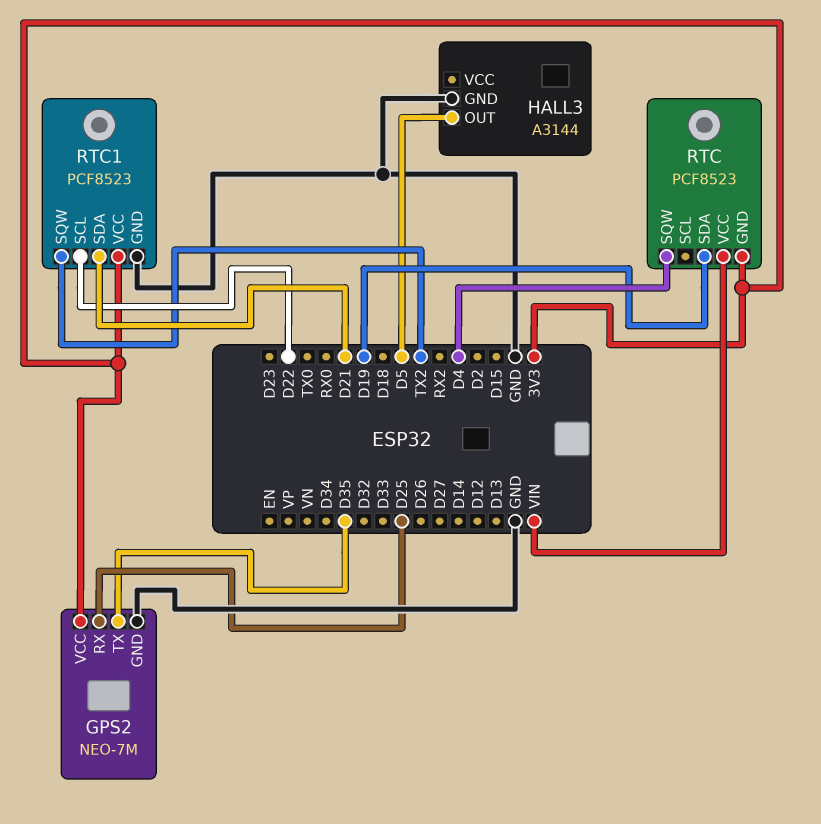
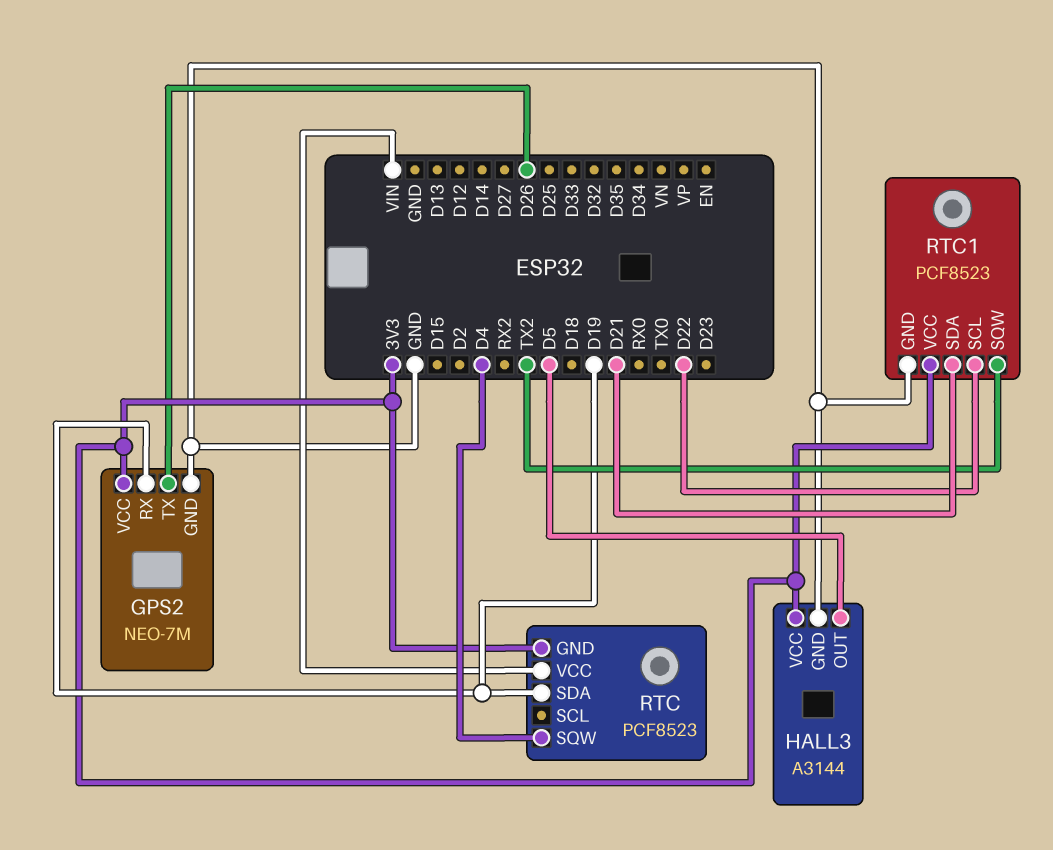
GPS2 pin RX: D25 -> D19
GPS2 pin TX: D35 -> D26
HALL3 pin VCC: none -> 3V3

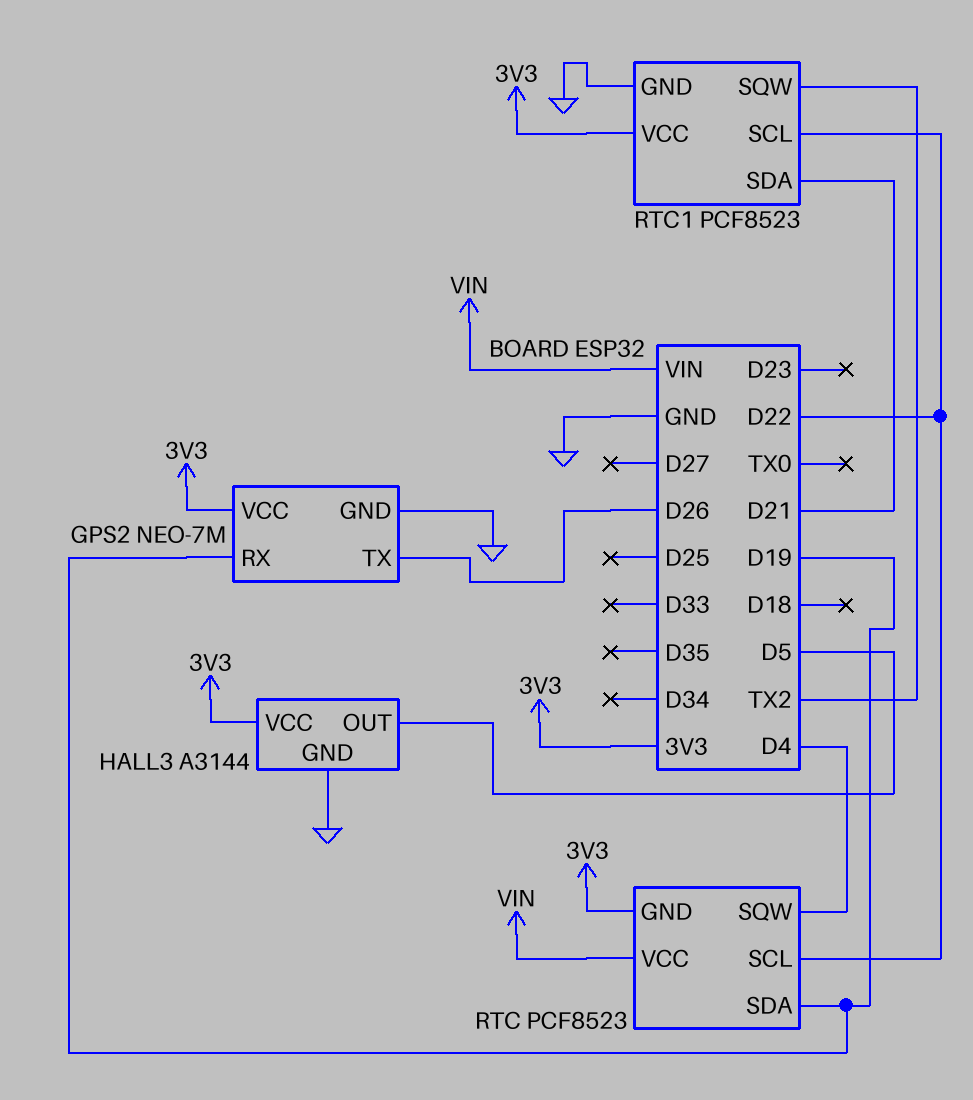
RTC pin SCL: none -> D22

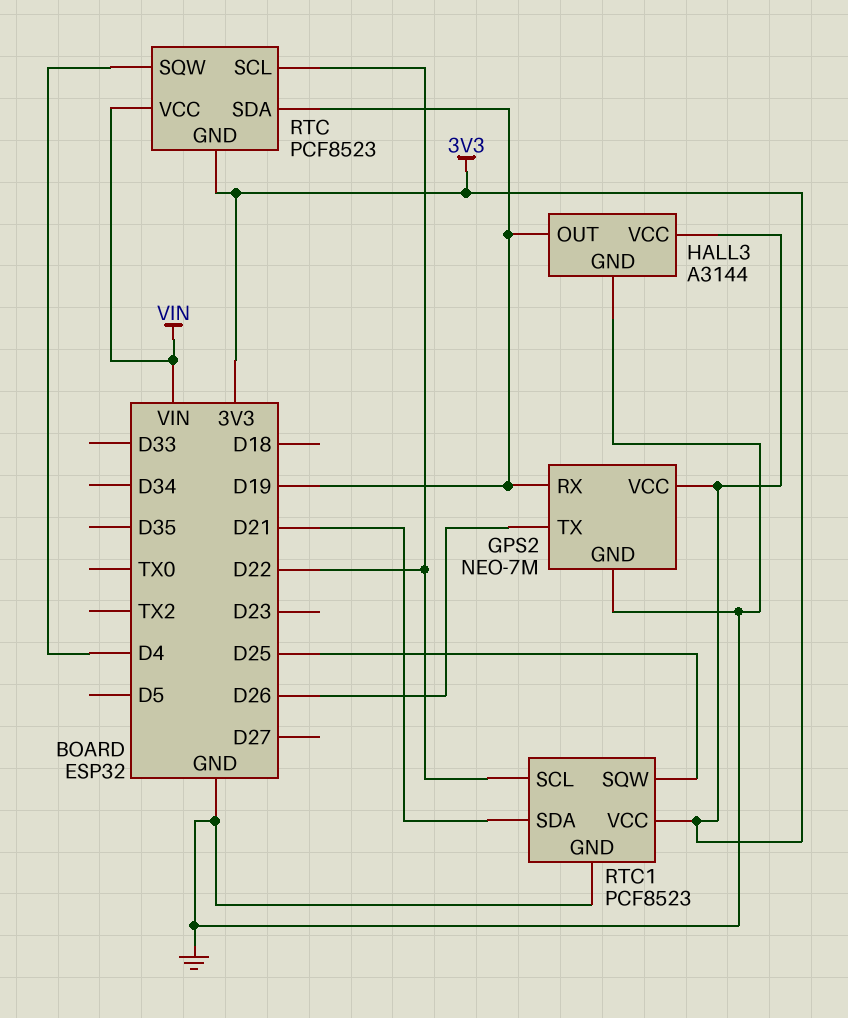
HALL3 pin OUT: D5 -> D19
RTC1 pin SQW: TX2 -> D25

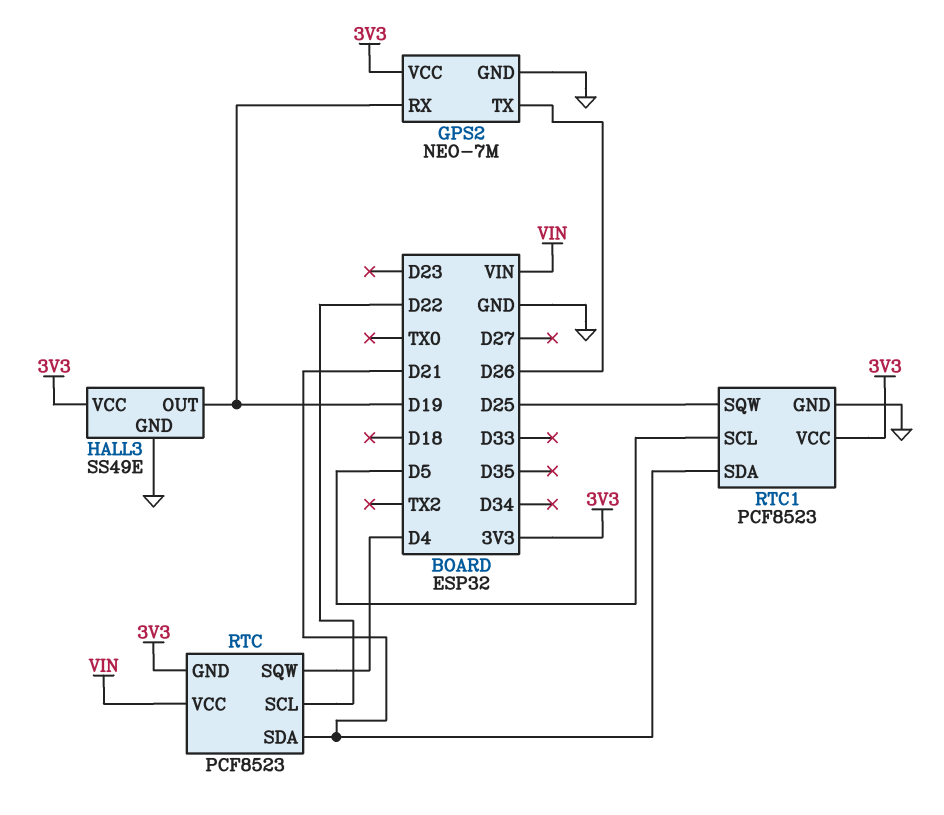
HALL3: A3144 -> SS49E
RTC pin SDA: D19 -> D21
RTC1 pin SCL: D22 -> D5

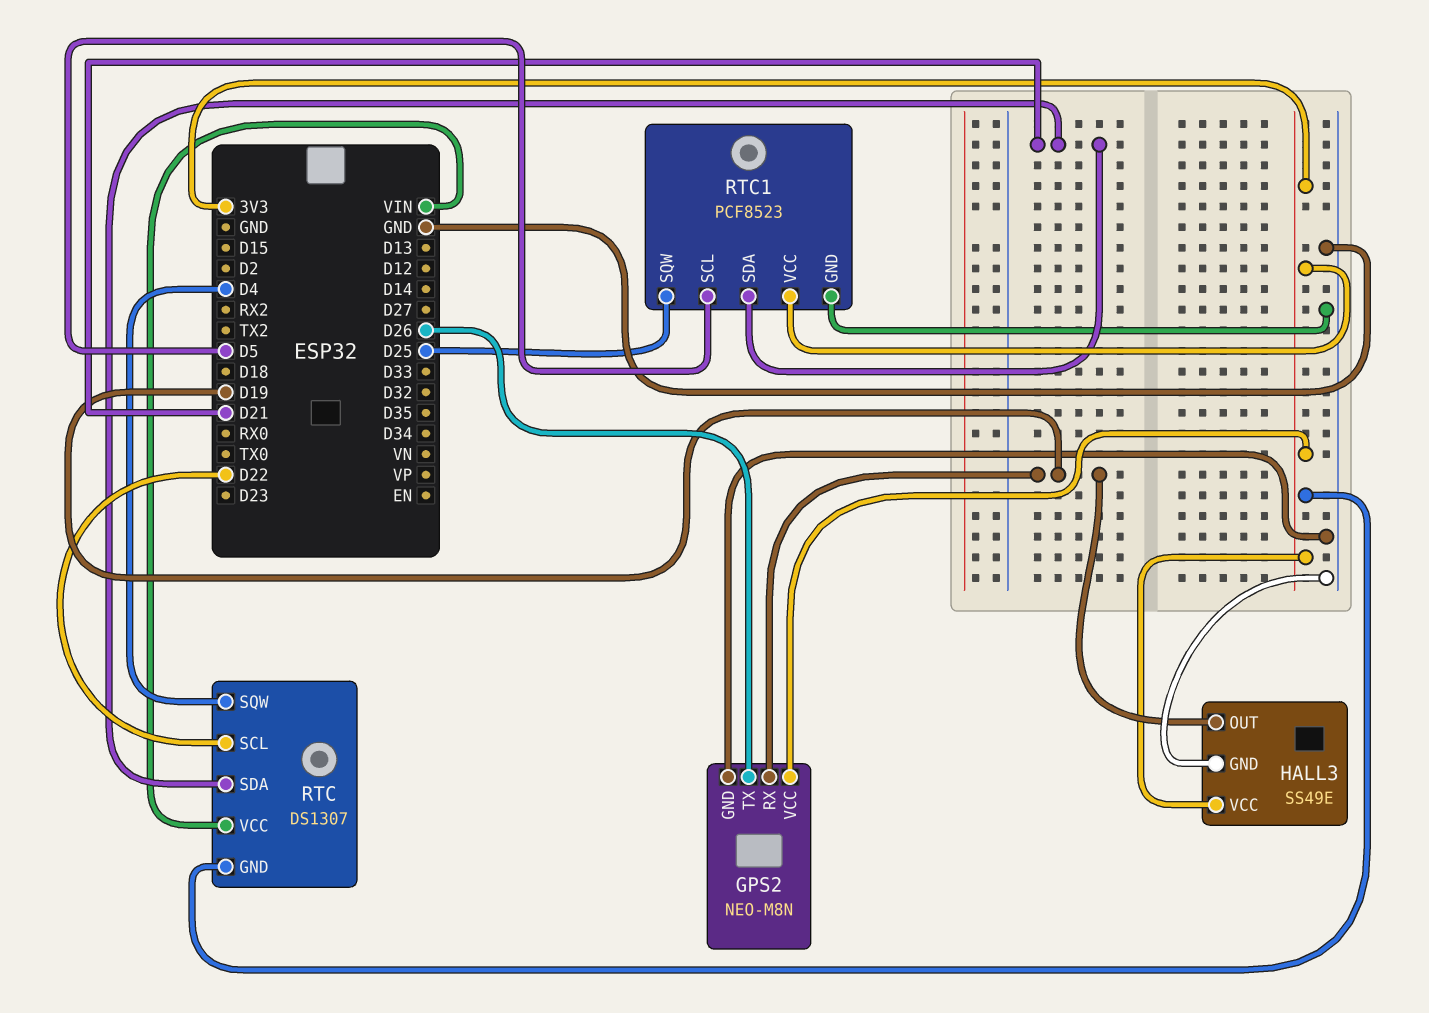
GPS2: NEO-7M -> NEO-M8N
RTC: PCF8523 -> DS1307

